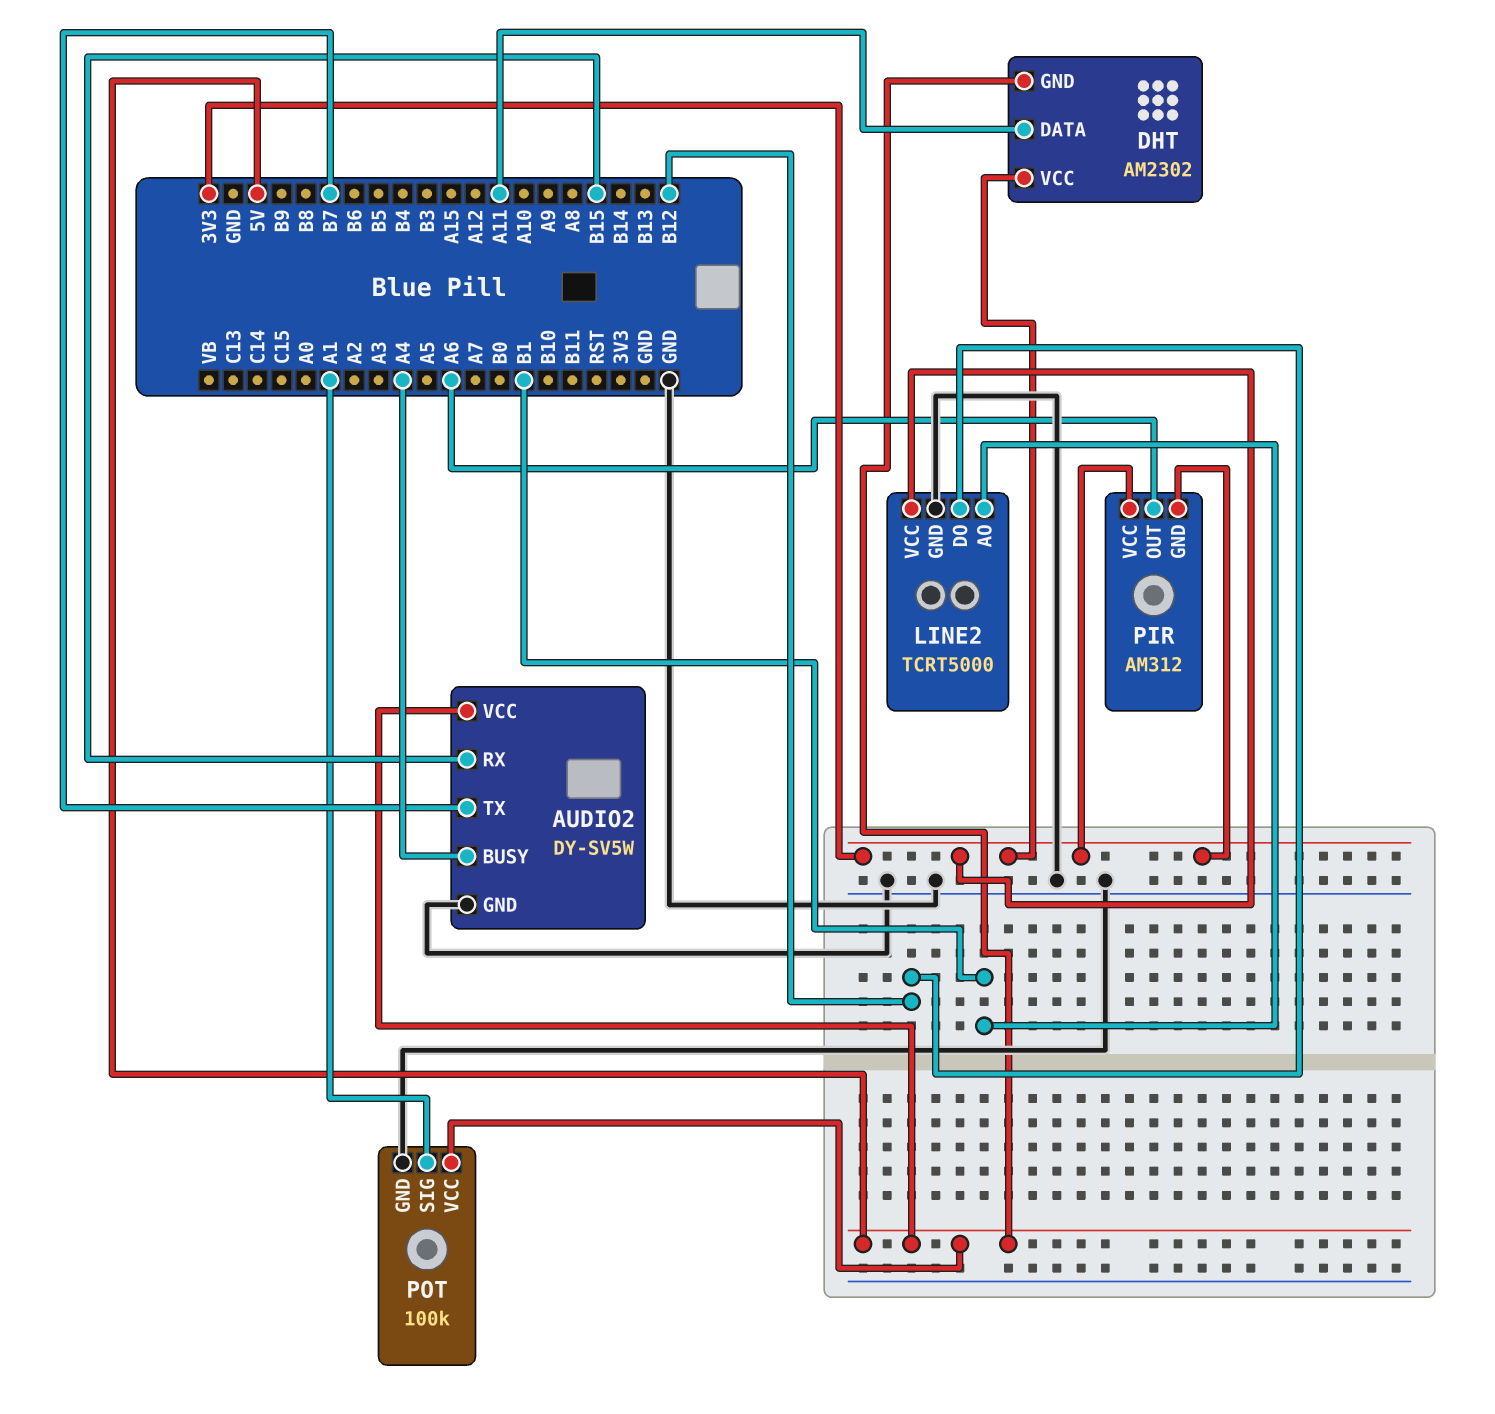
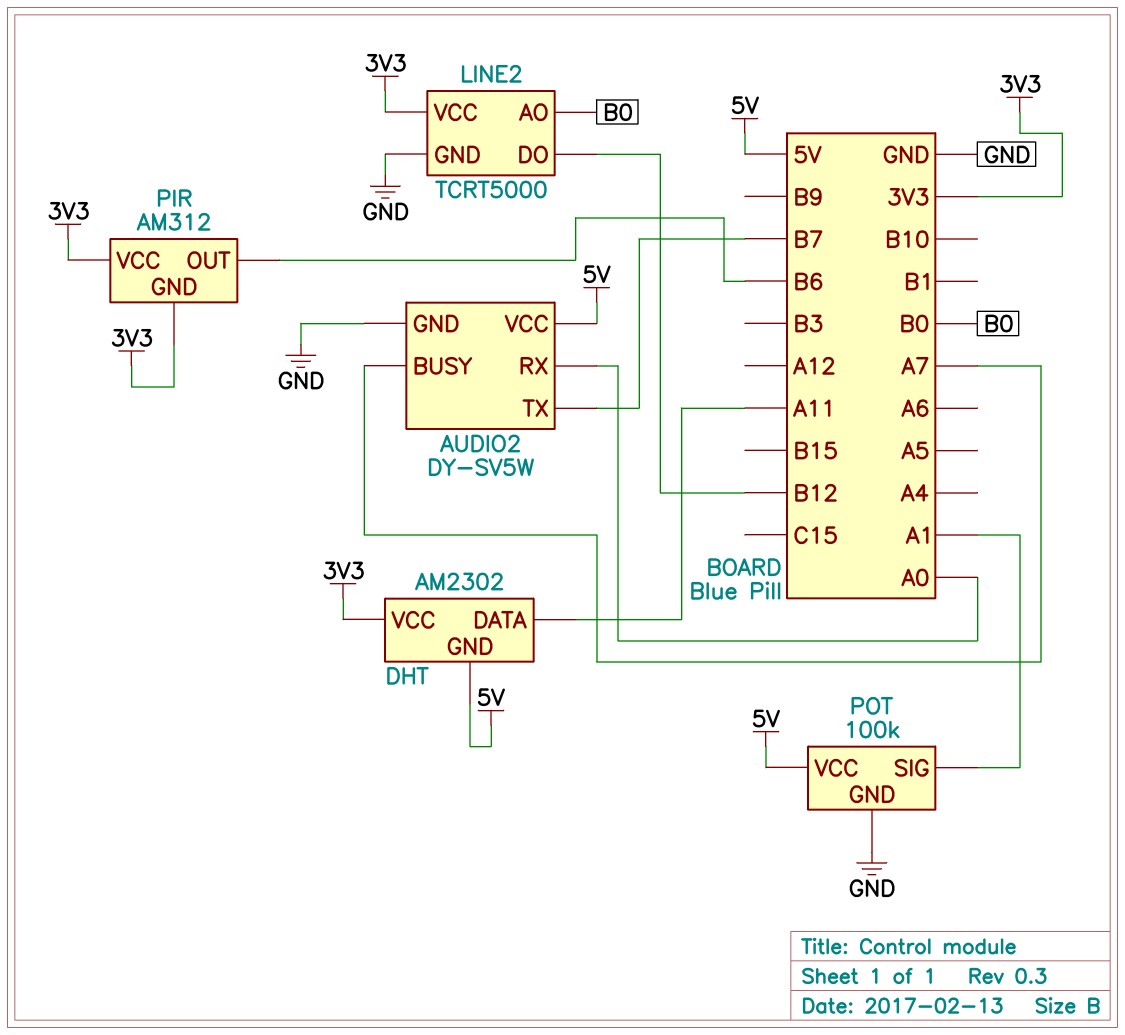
AUDIO2 pin BUSY: A4 -> A7
AUDIO2 pin RX: B15 -> A0
LINE2 pin AO: B1 -> B0
PIR pin OUT: A6 -> B6

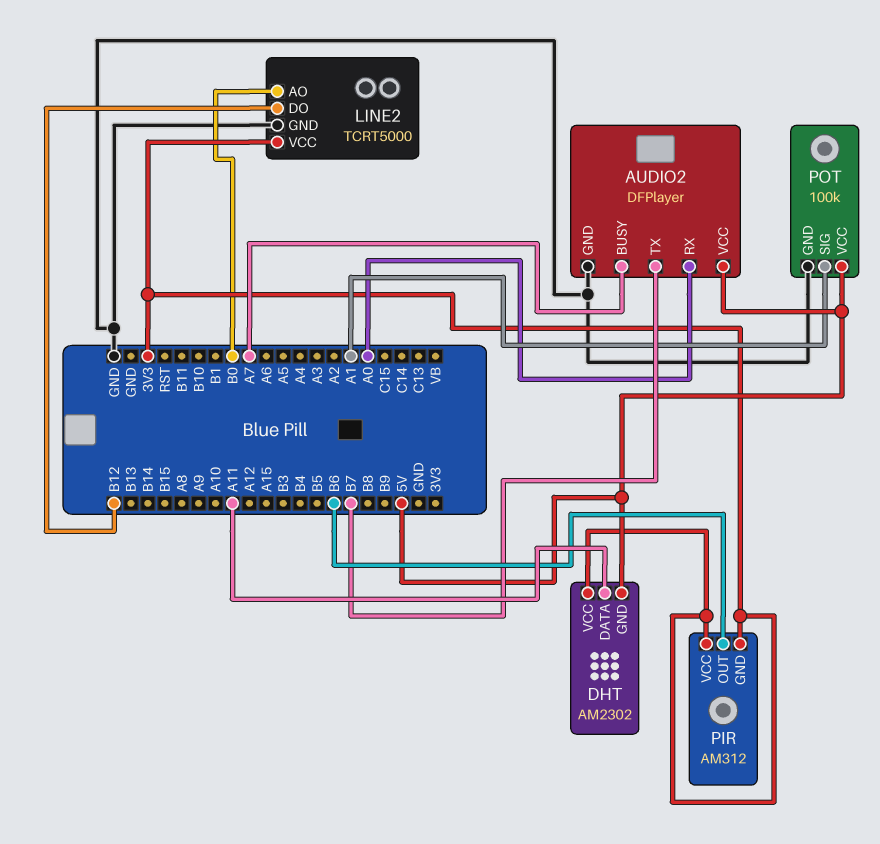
AUDIO2: DY-SV5W -> DFPlayer

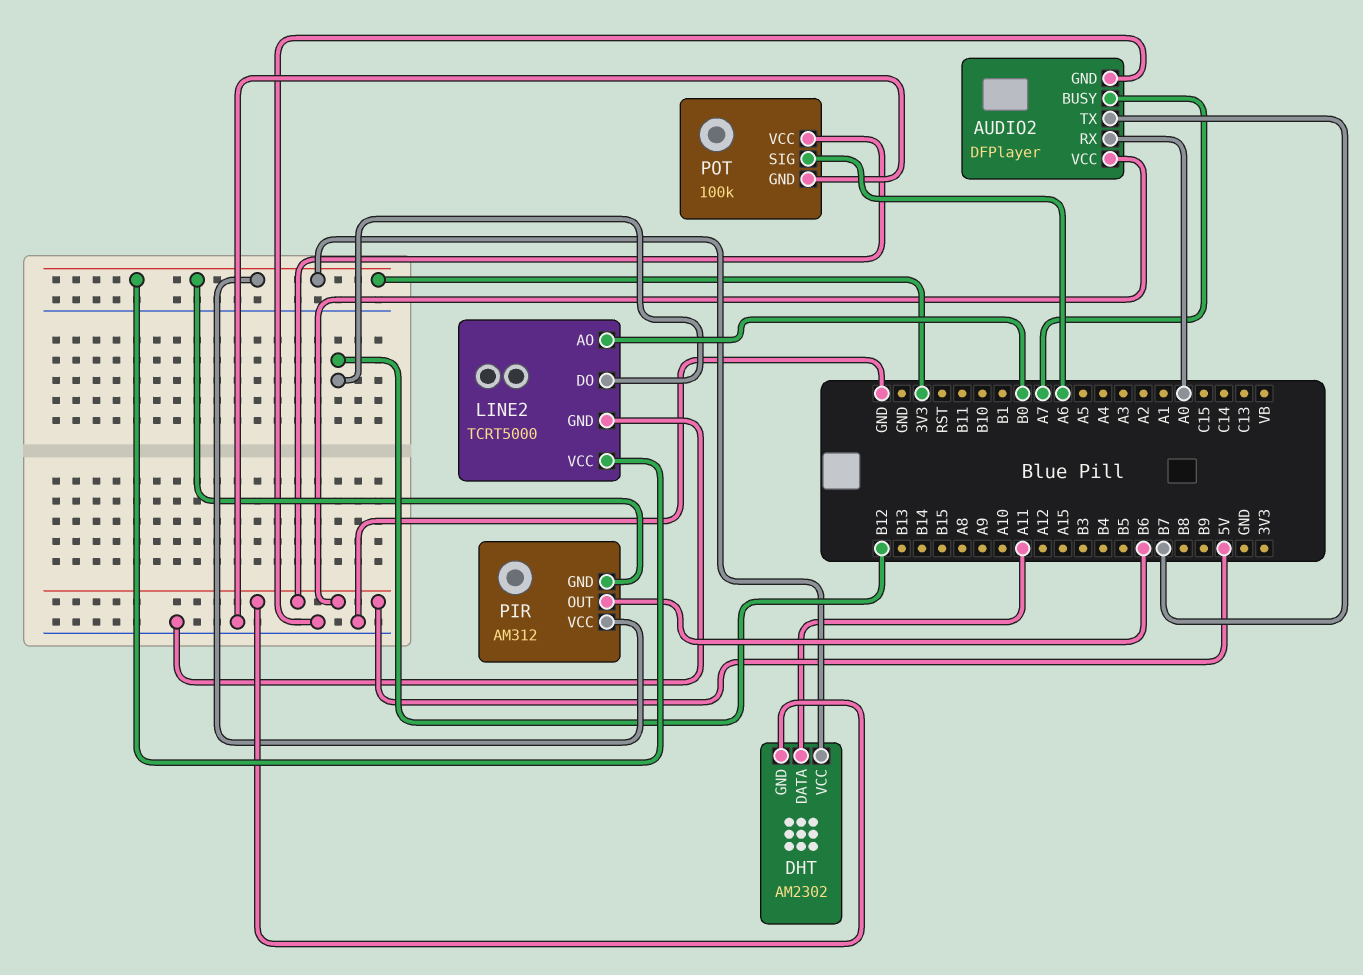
POT pin SIG: A1 -> A6

